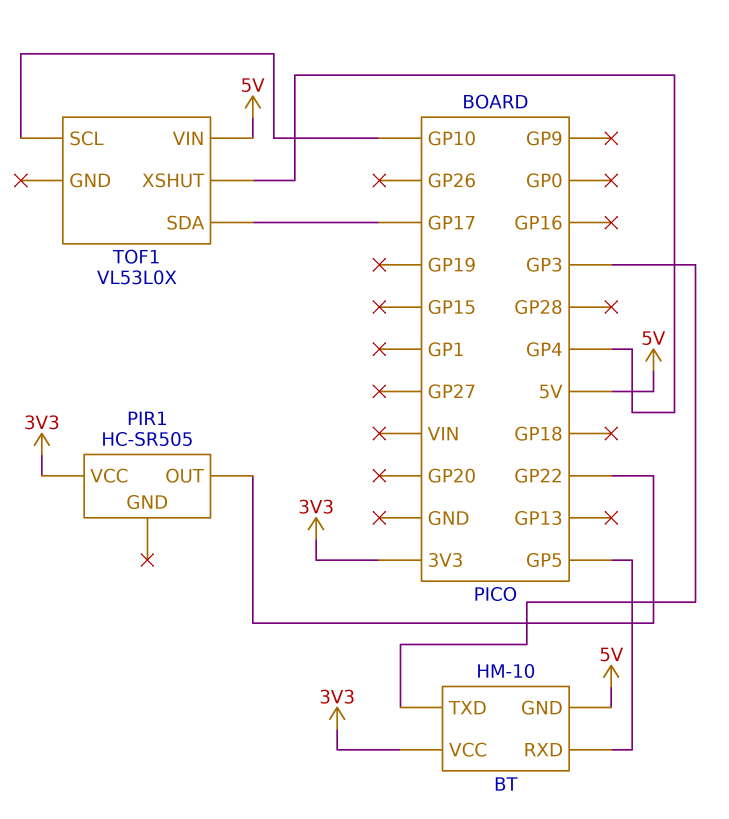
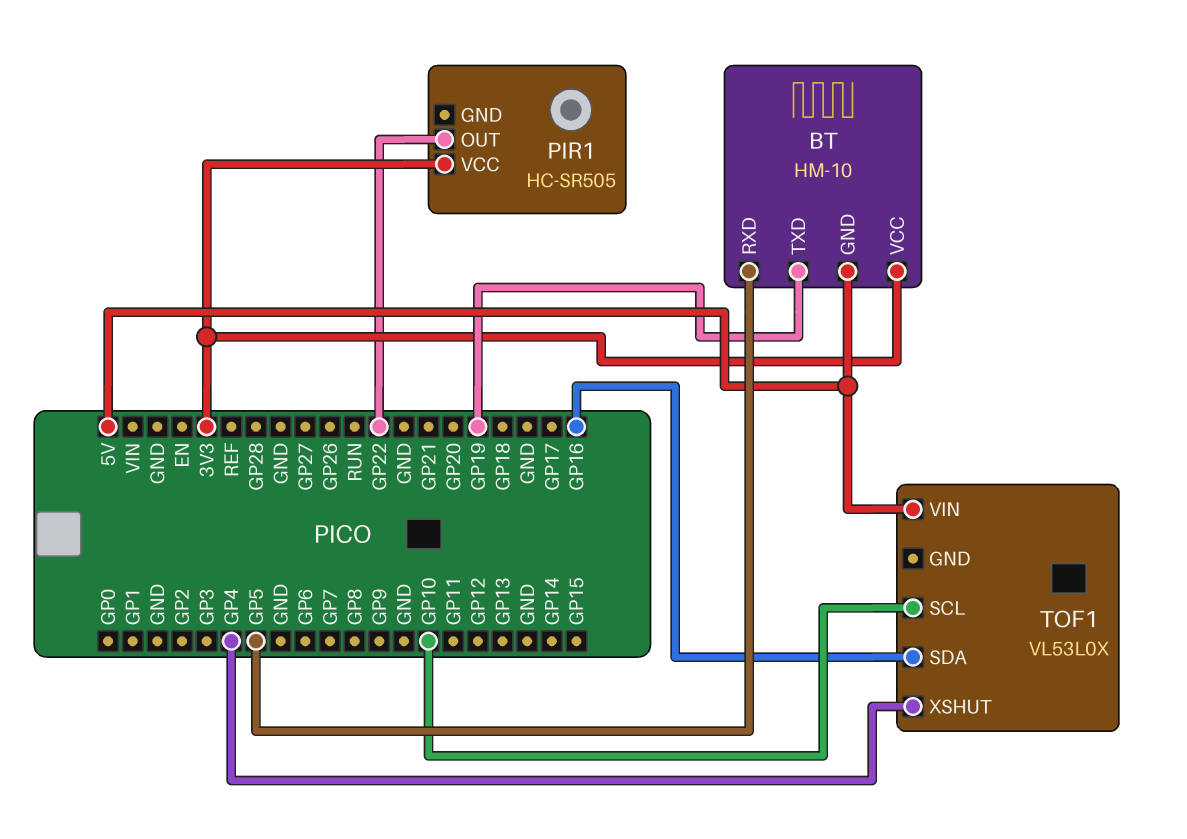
BT pin TXD: GP3 -> GP19
TOF1 pin SDA: GP17 -> GP16

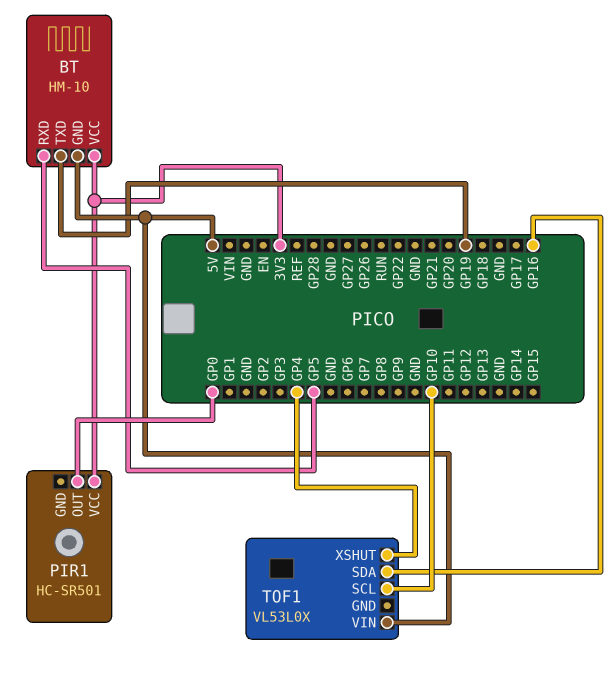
PIR1: HC-SR505 -> HC-SR501
PIR1 pin OUT: GP22 -> GP0

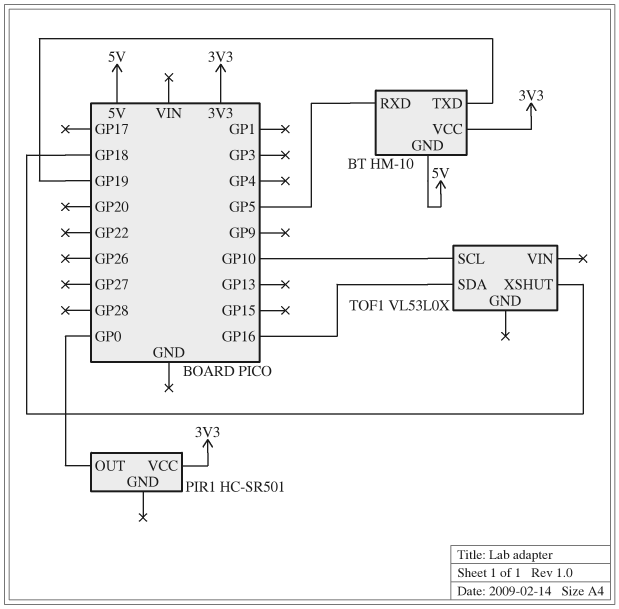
TOF1 pin VIN: 5V -> none
TOF1 pin XSHUT: GP4 -> GP18

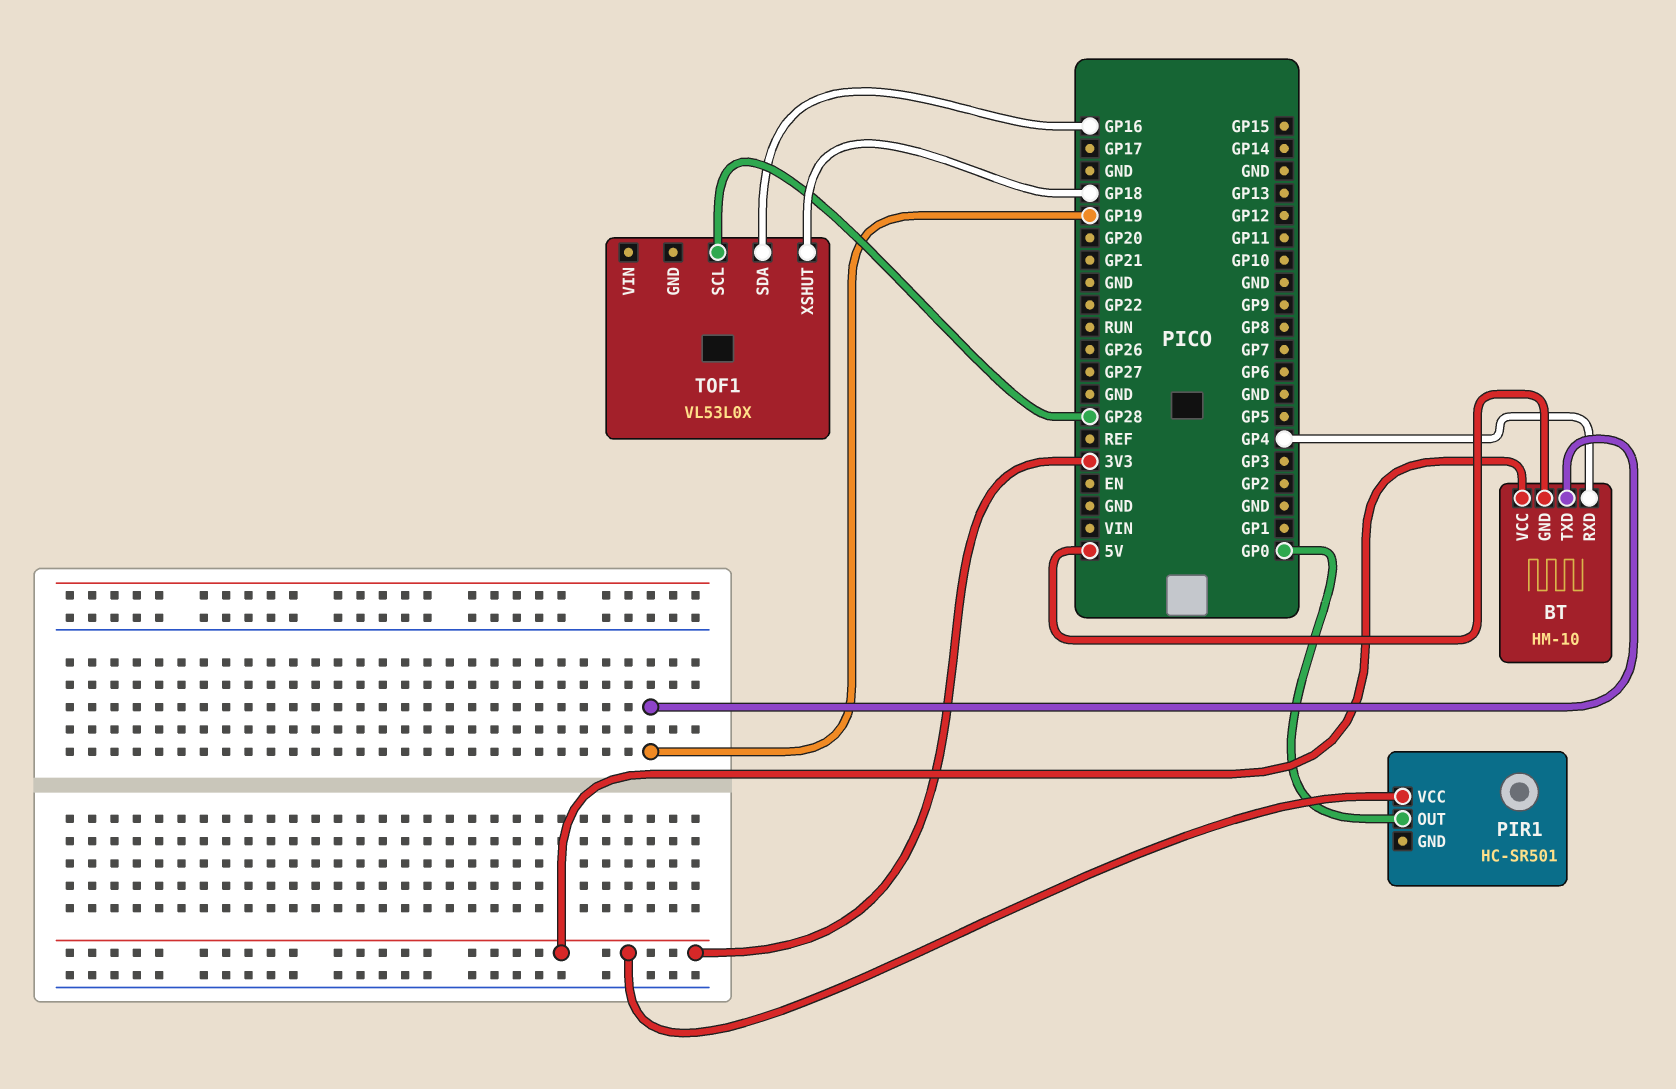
BT pin RXD: GP5 -> GP4
TOF1 pin SCL: GP10 -> GP28

